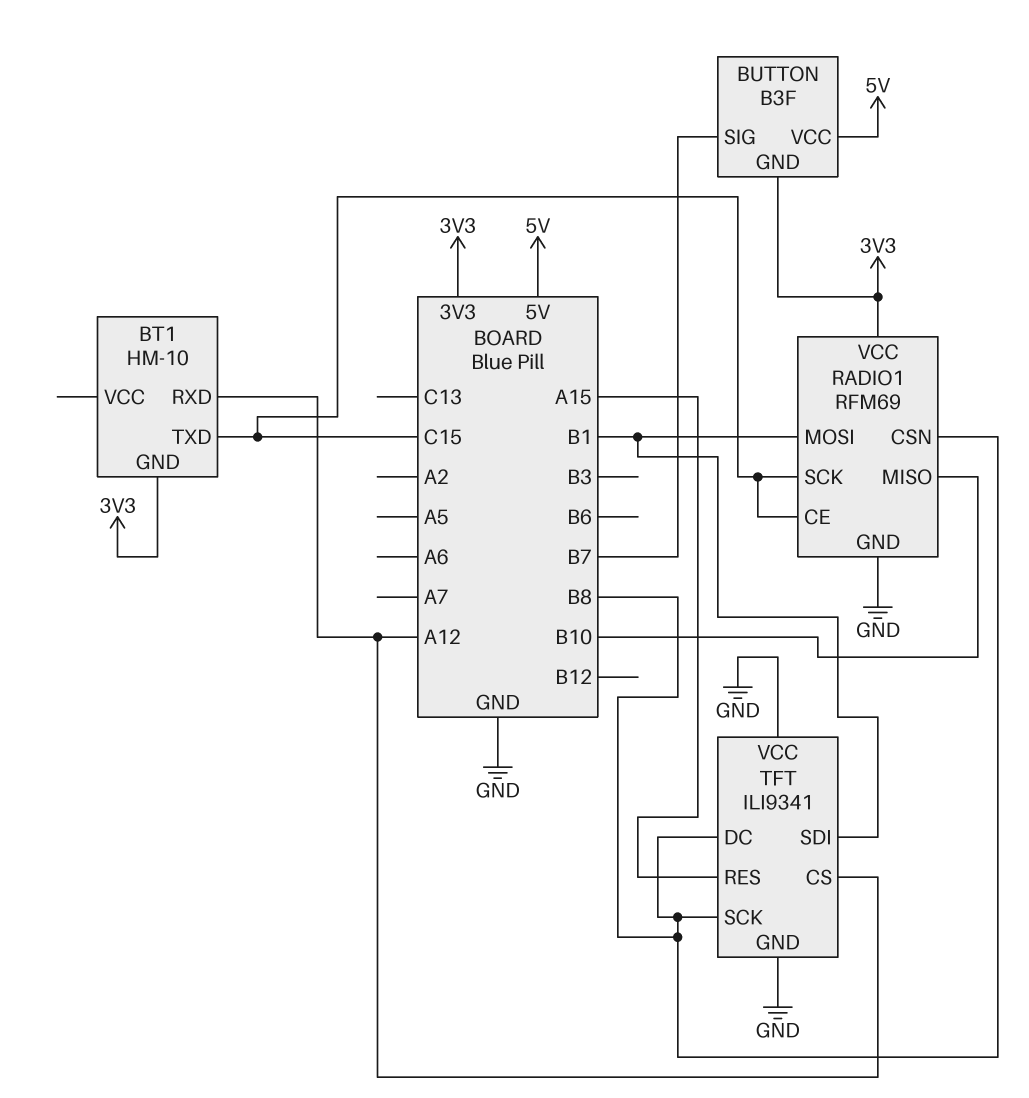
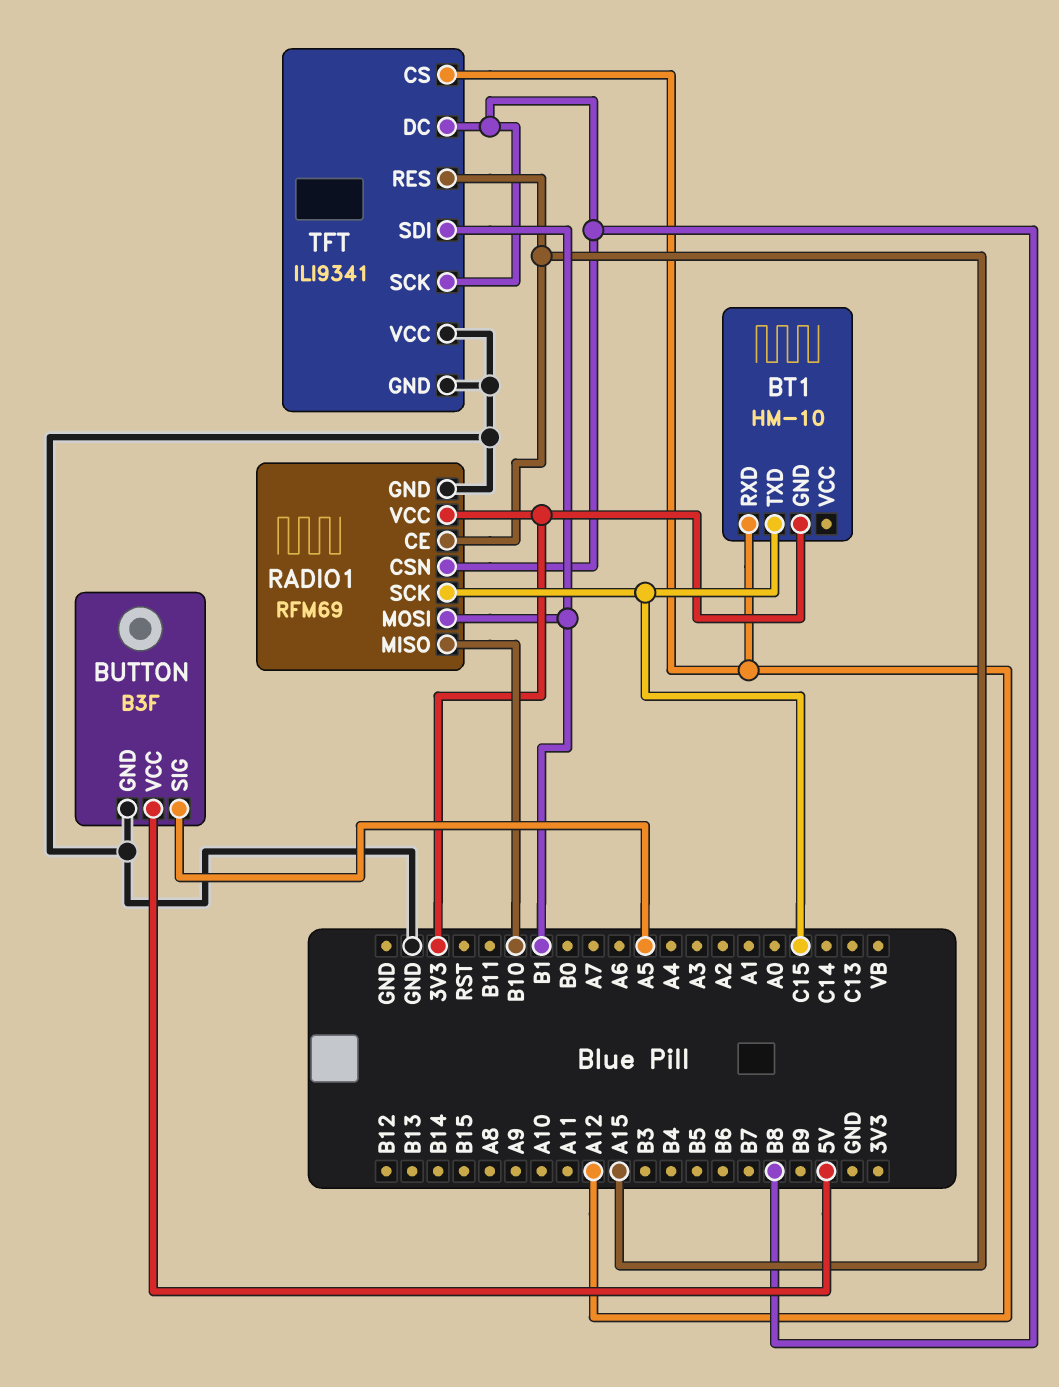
BUTTON pin GND: 3V3 -> GND
BUTTON pin SIG: B7 -> A5
RADIO1 pin CE: C15 -> A15

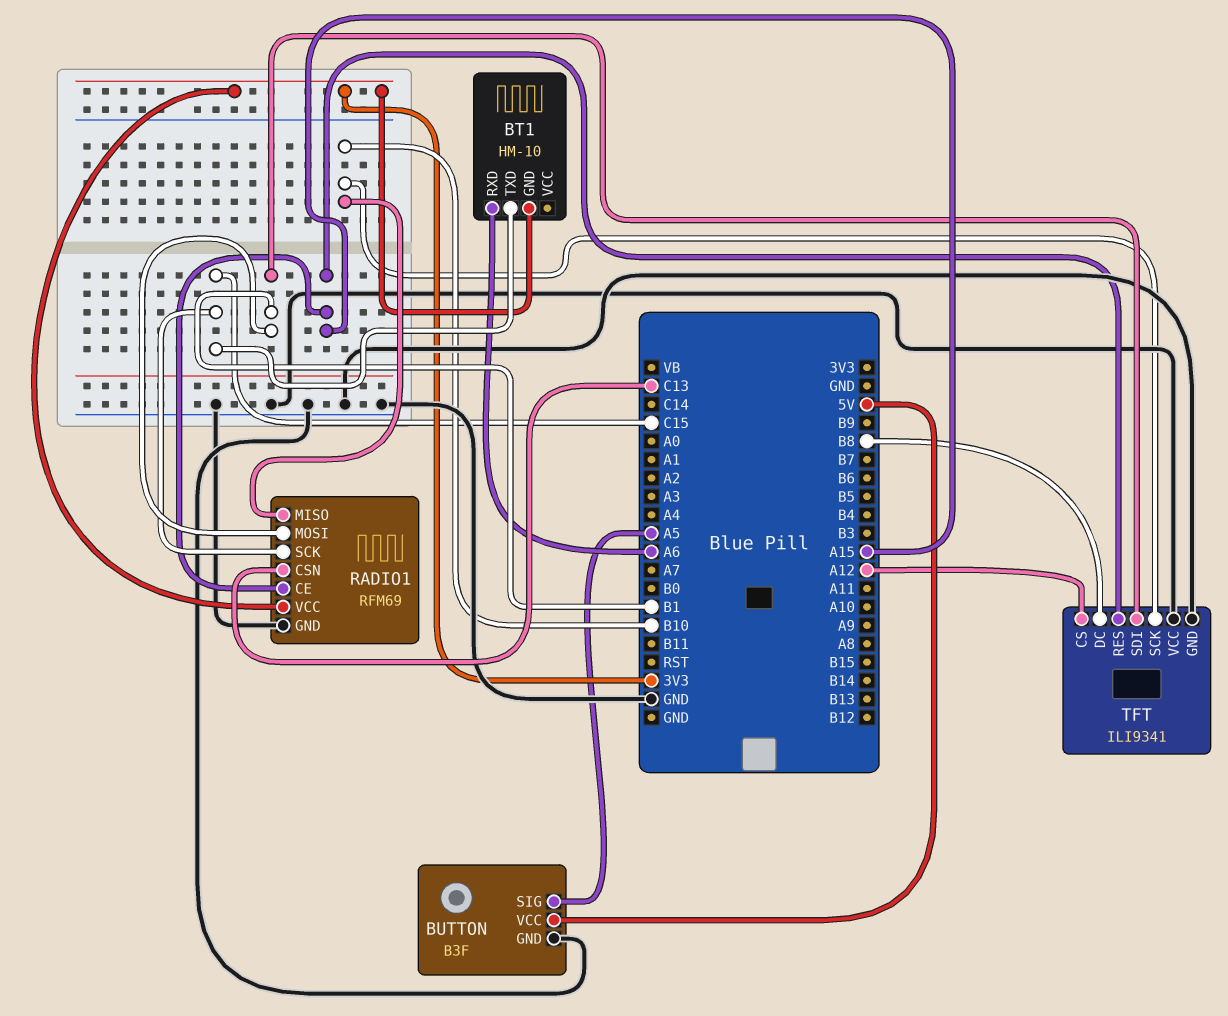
BT1 pin RXD: A12 -> A6
RADIO1 pin CSN: B8 -> C13
TFT pin SCK: B8 -> B10

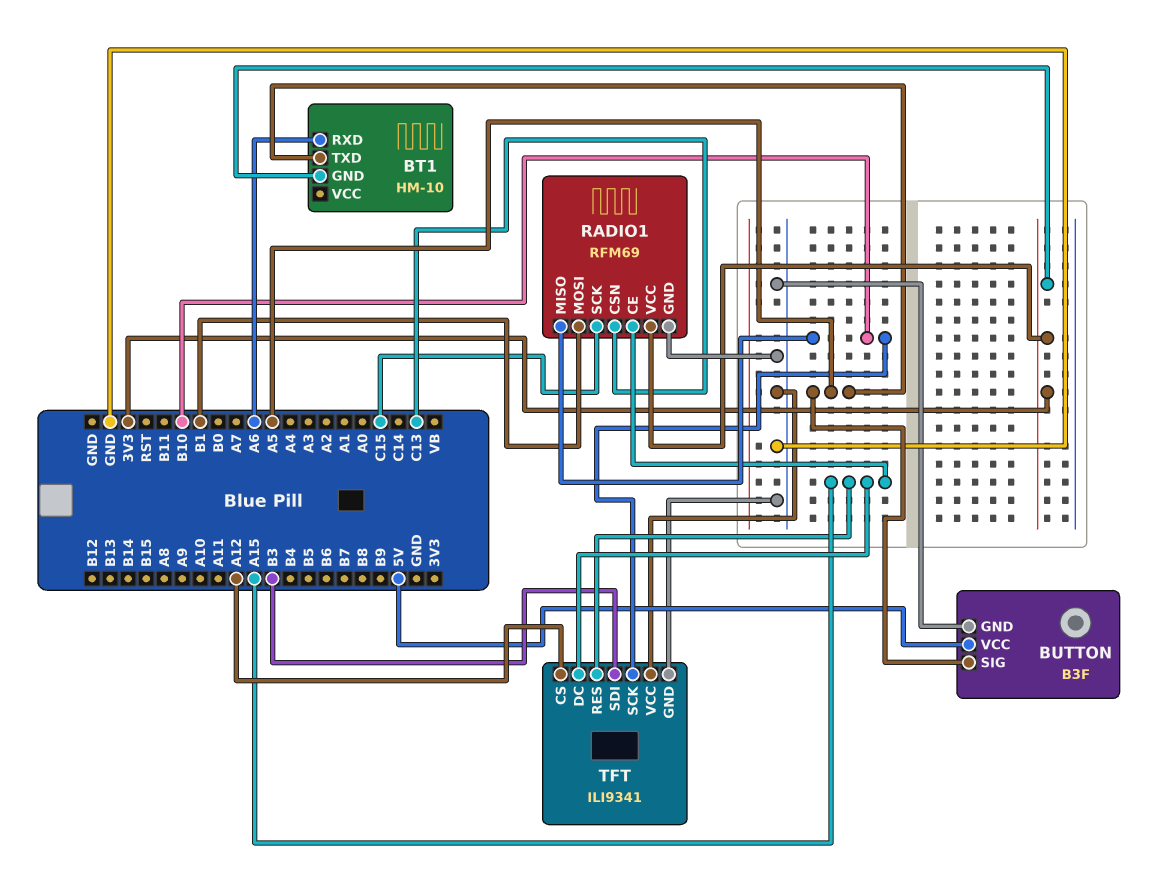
BT1 pin TXD: C15 -> A5
TFT pin DC: B8 -> A15
TFT pin SDI: B1 -> B3

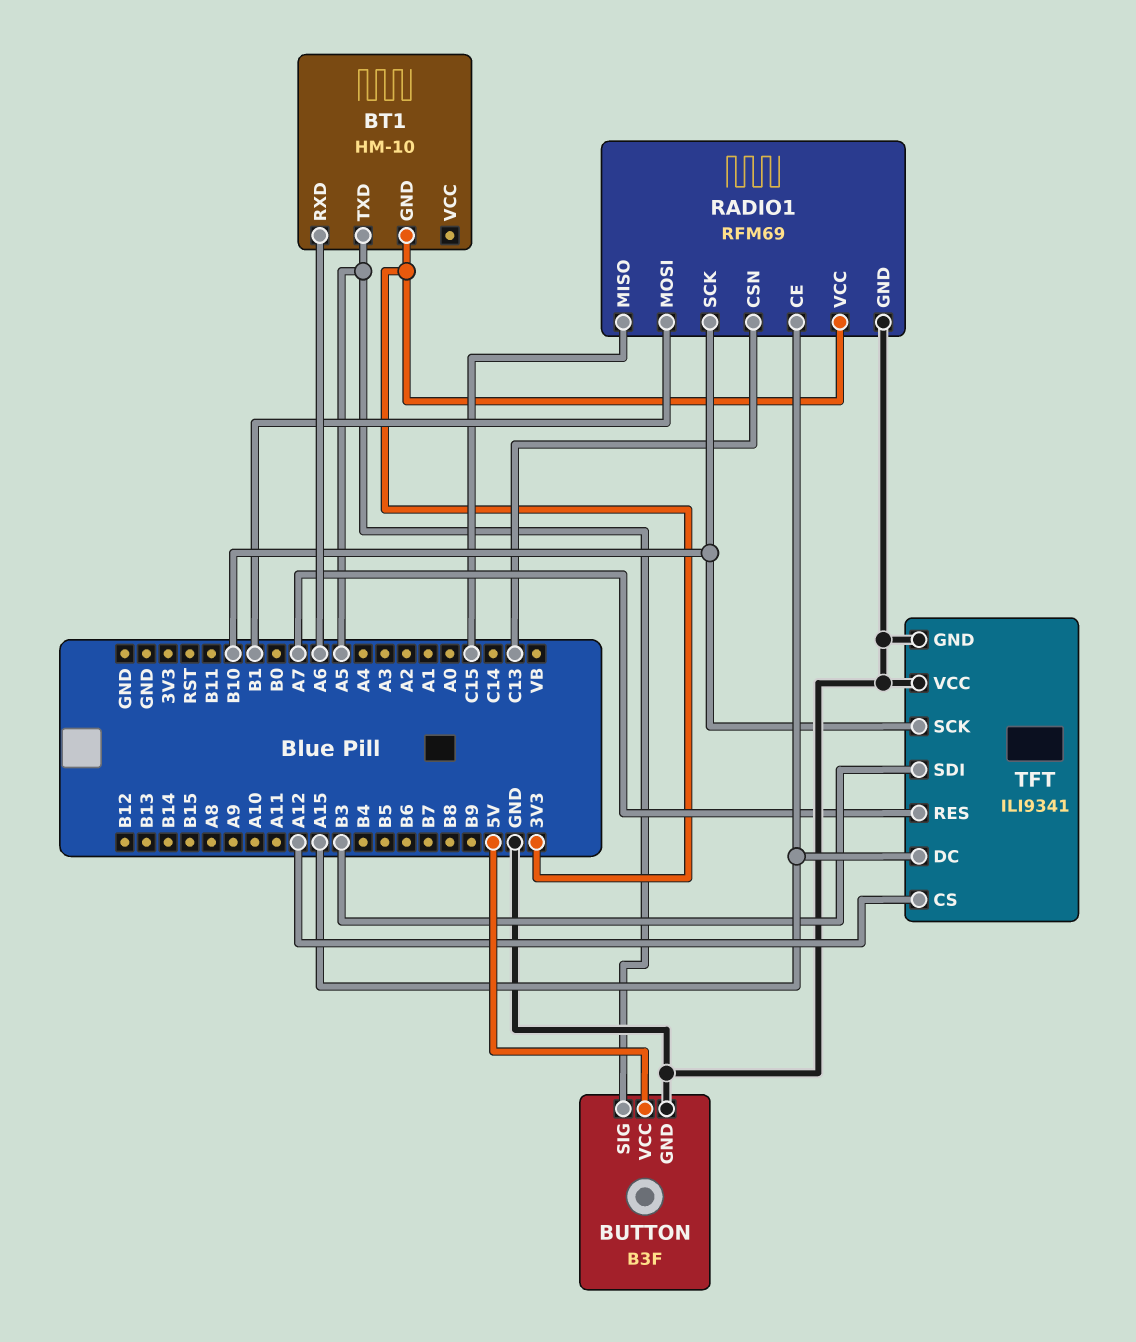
RADIO1 pin MISO: B10 -> C15
RADIO1 pin SCK: C15 -> B10
TFT pin RES: A15 -> A7

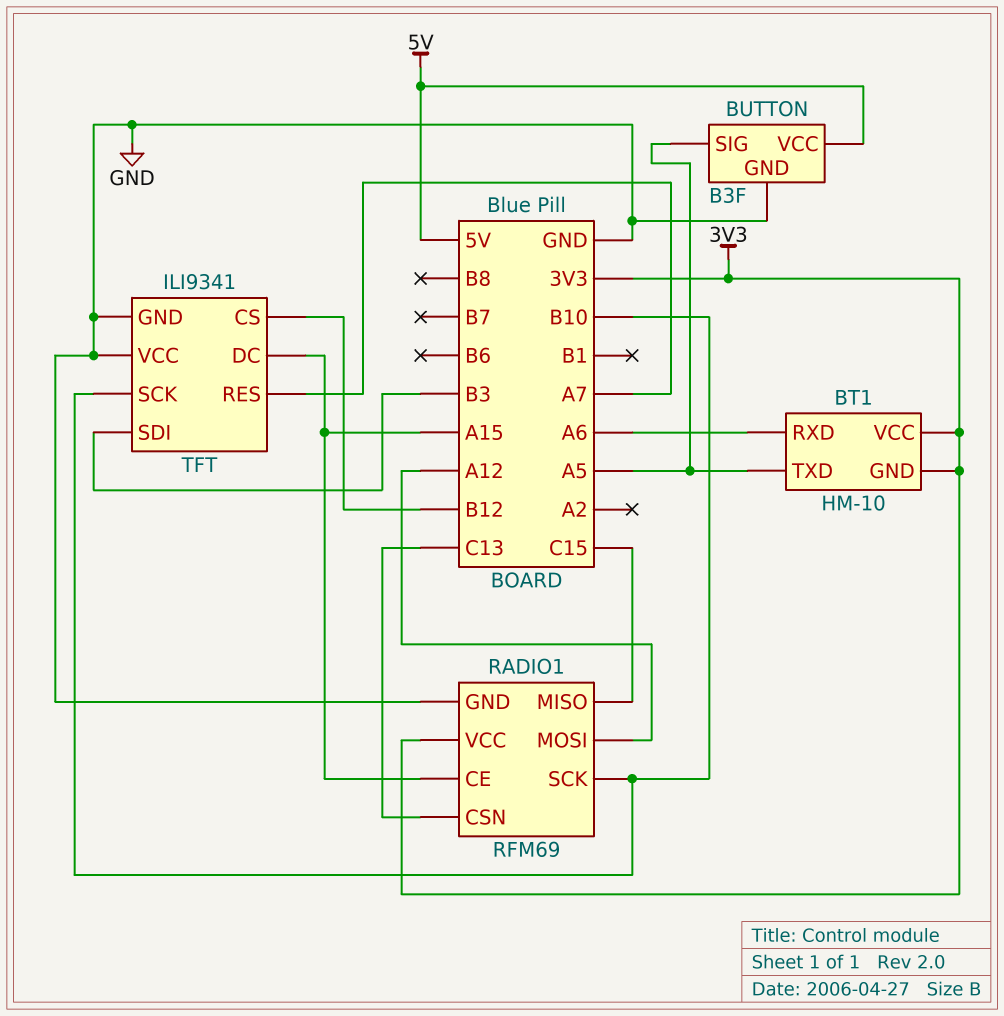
BT1 pin VCC: none -> 3V3
RADIO1 pin MOSI: B1 -> A12
TFT pin CS: A12 -> B12

